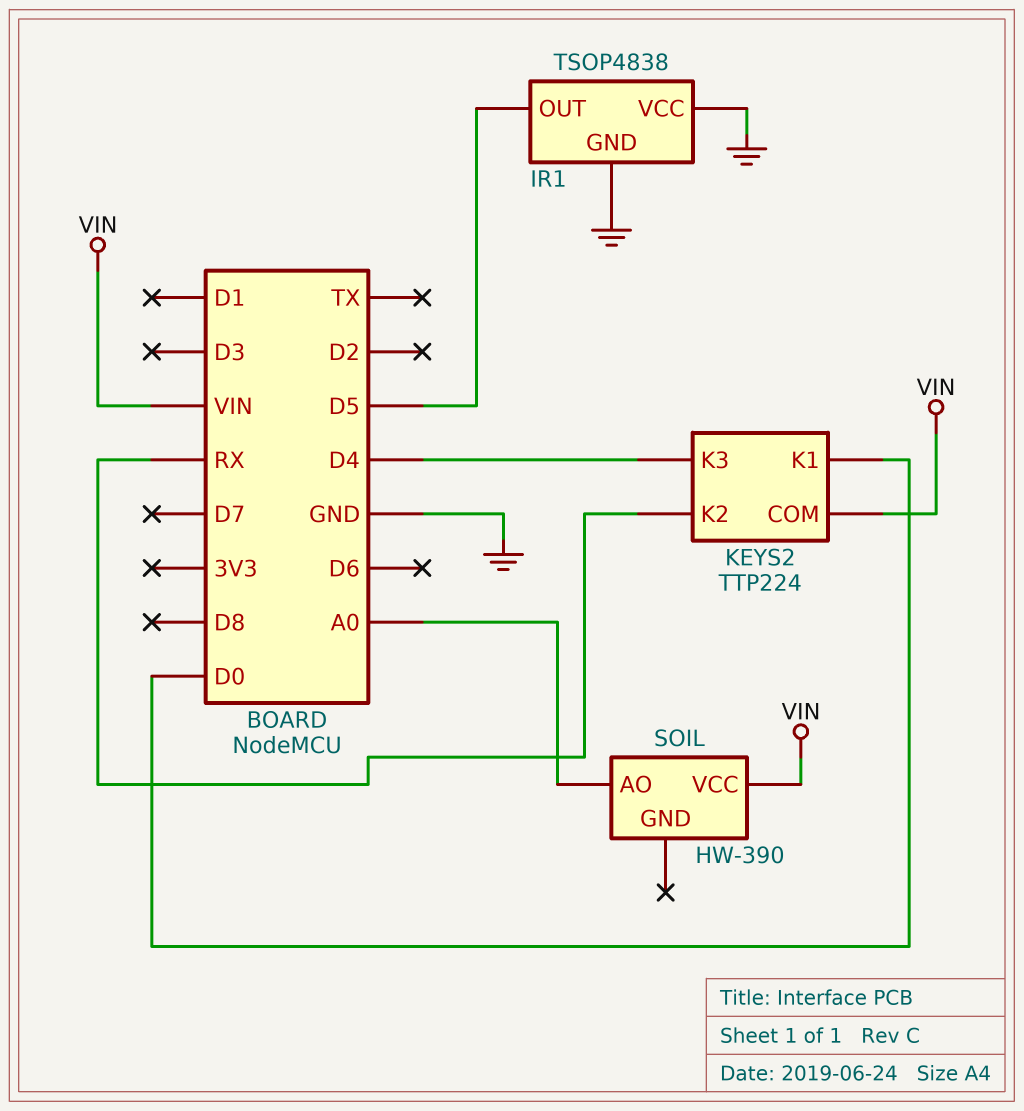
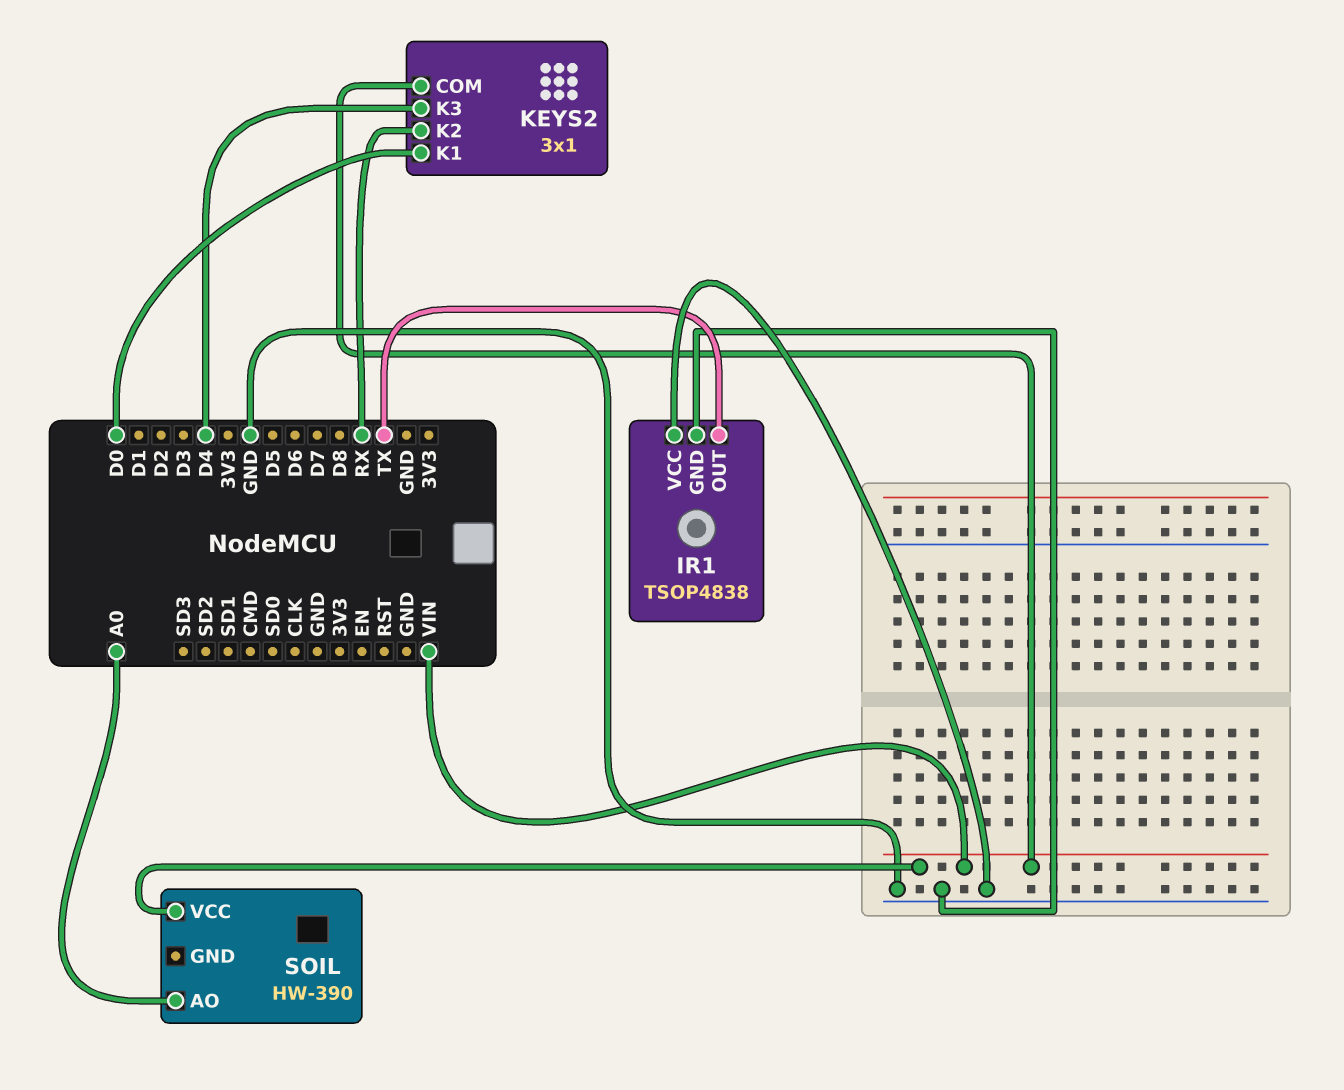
IR1 pin OUT: D5 -> TX
KEYS2: TTP224 -> 3x1

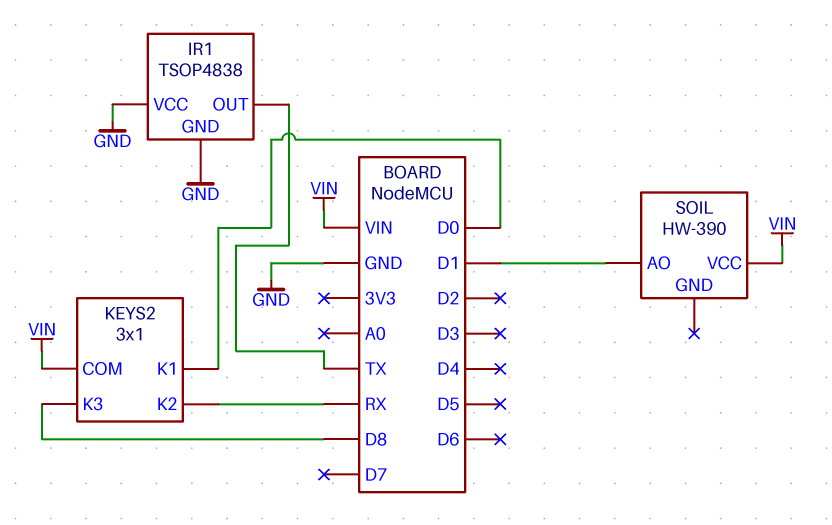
KEYS2 pin K3: D4 -> D8
SOIL pin AO: A0 -> D1

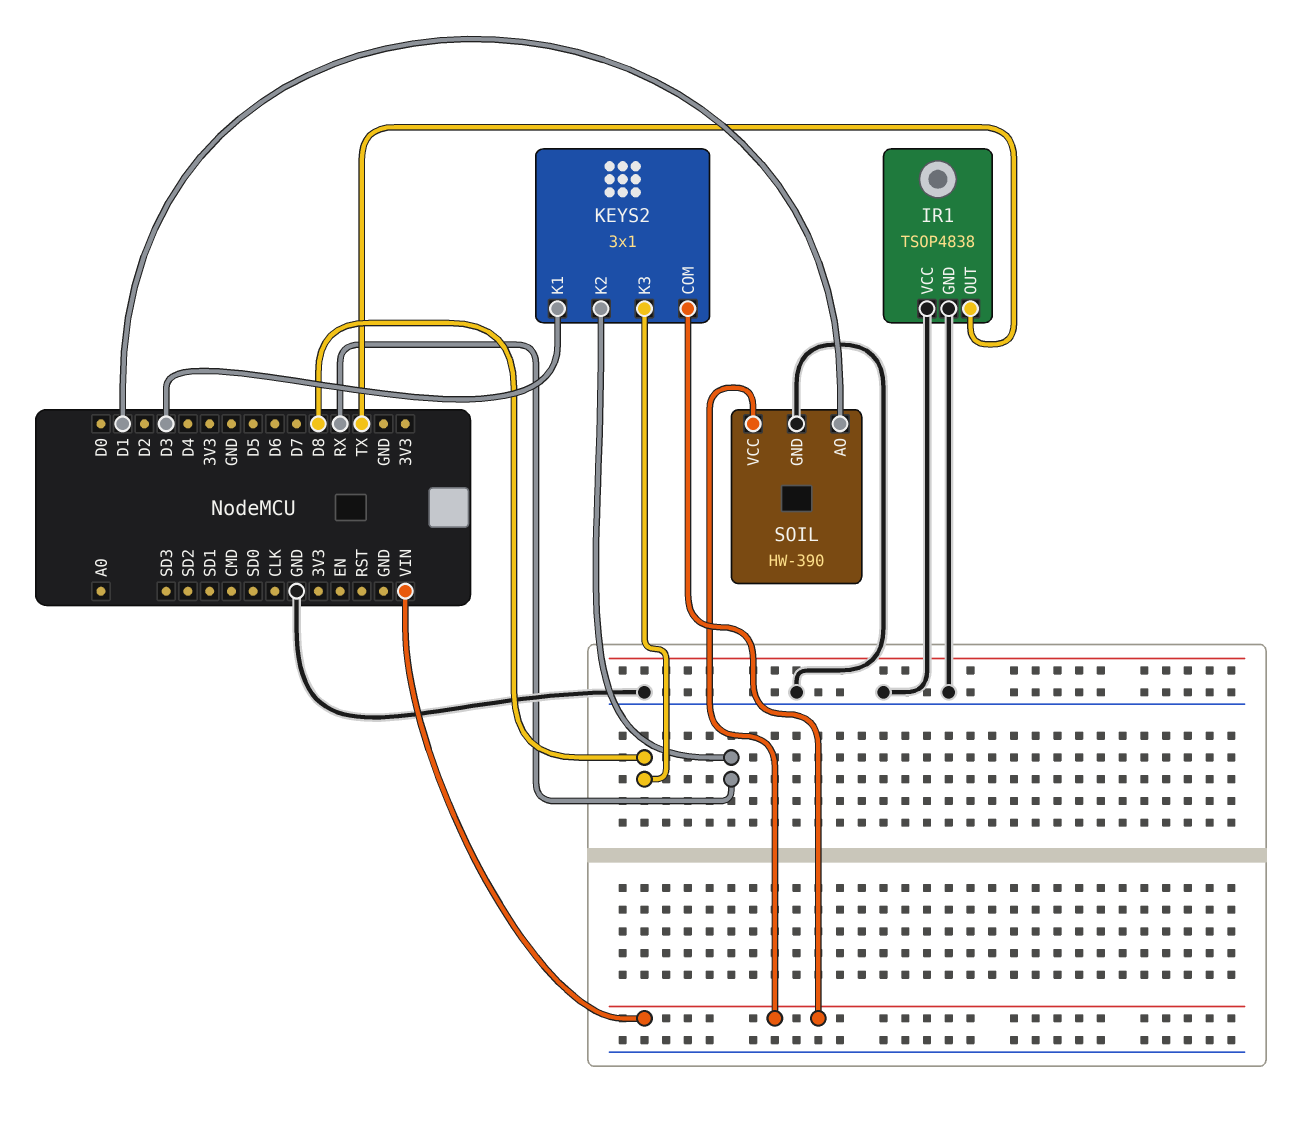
KEYS2 pin K1: D0 -> D3
SOIL pin GND: none -> GND

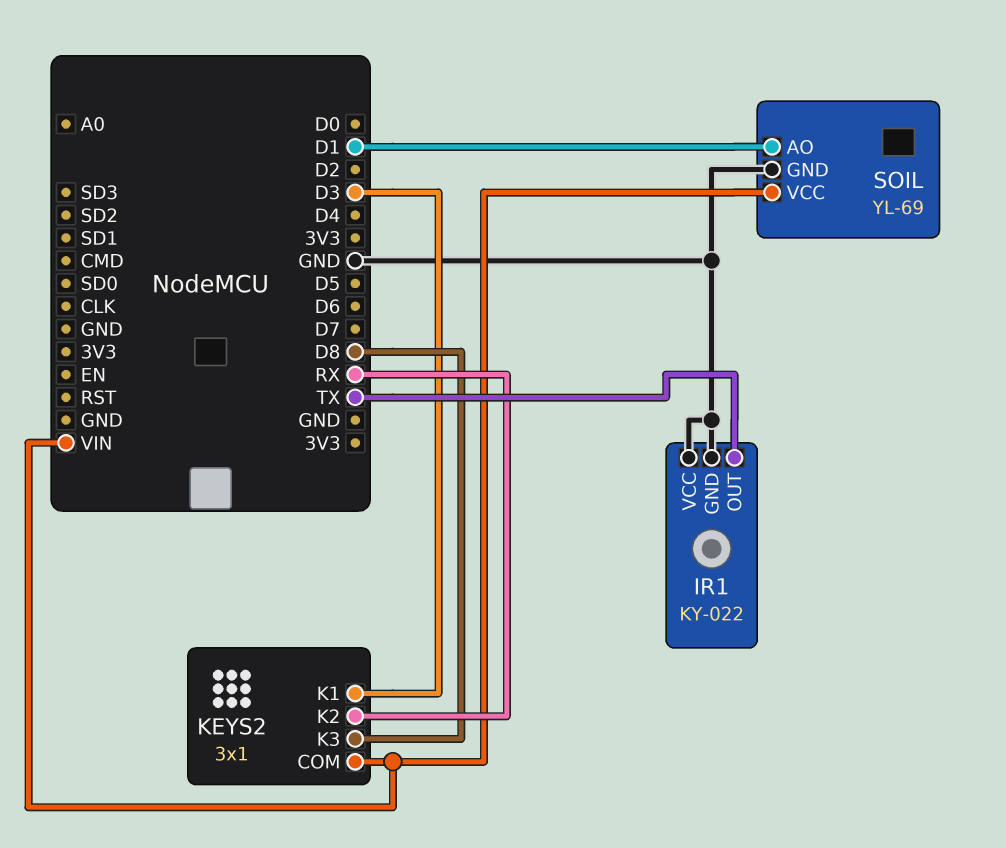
IR1: TSOP4838 -> KY-022
SOIL: HW-390 -> YL-69

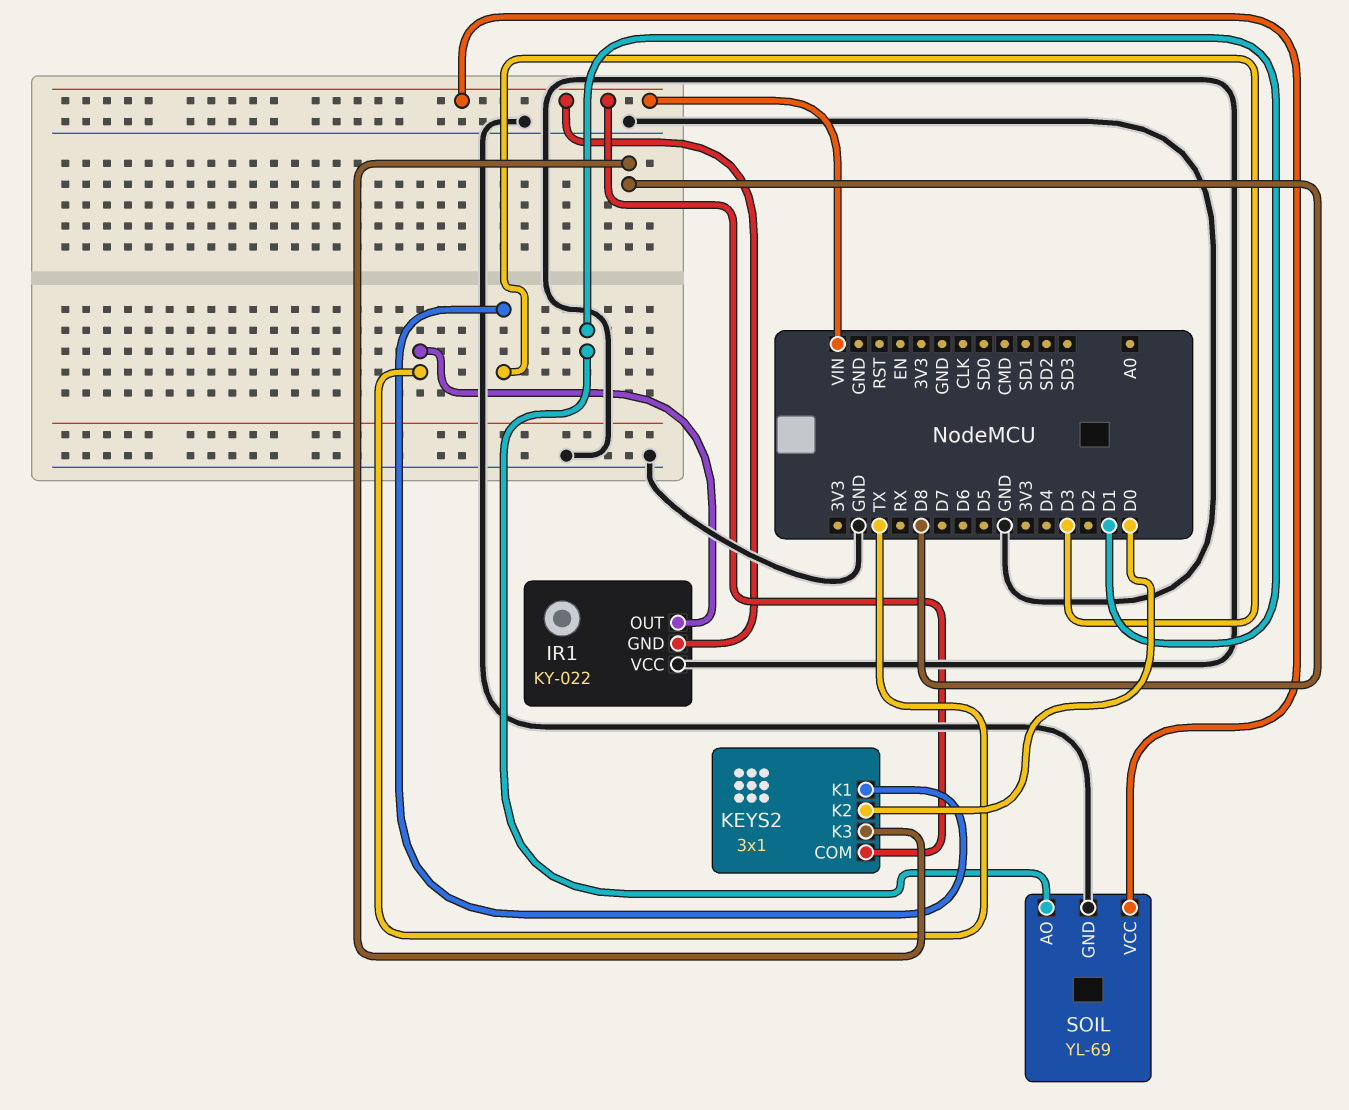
IR1 pin GND: GND -> VIN
KEYS2 pin K2: RX -> D0

